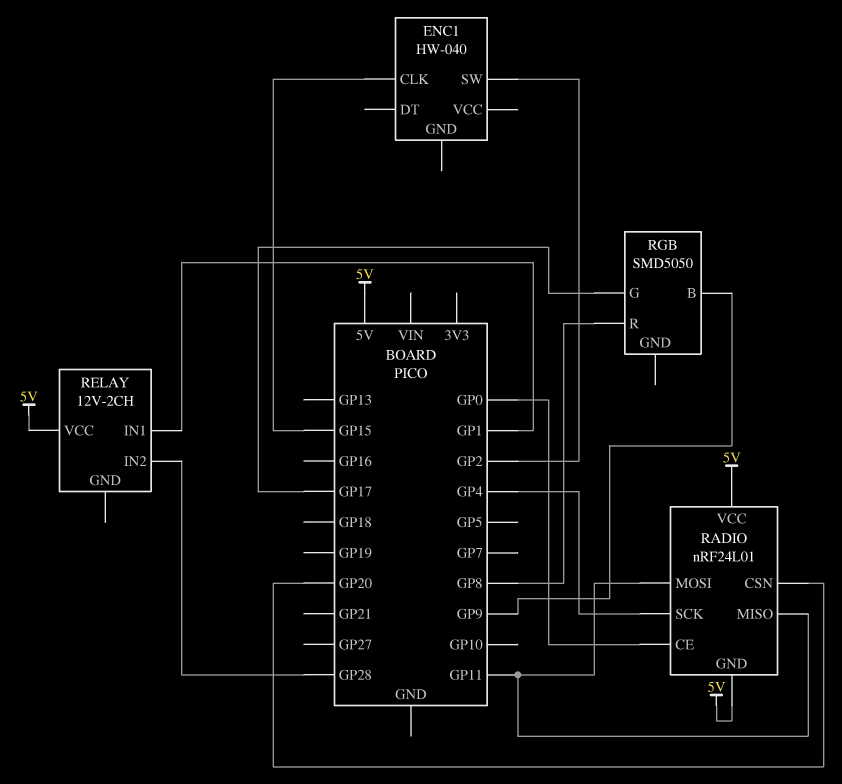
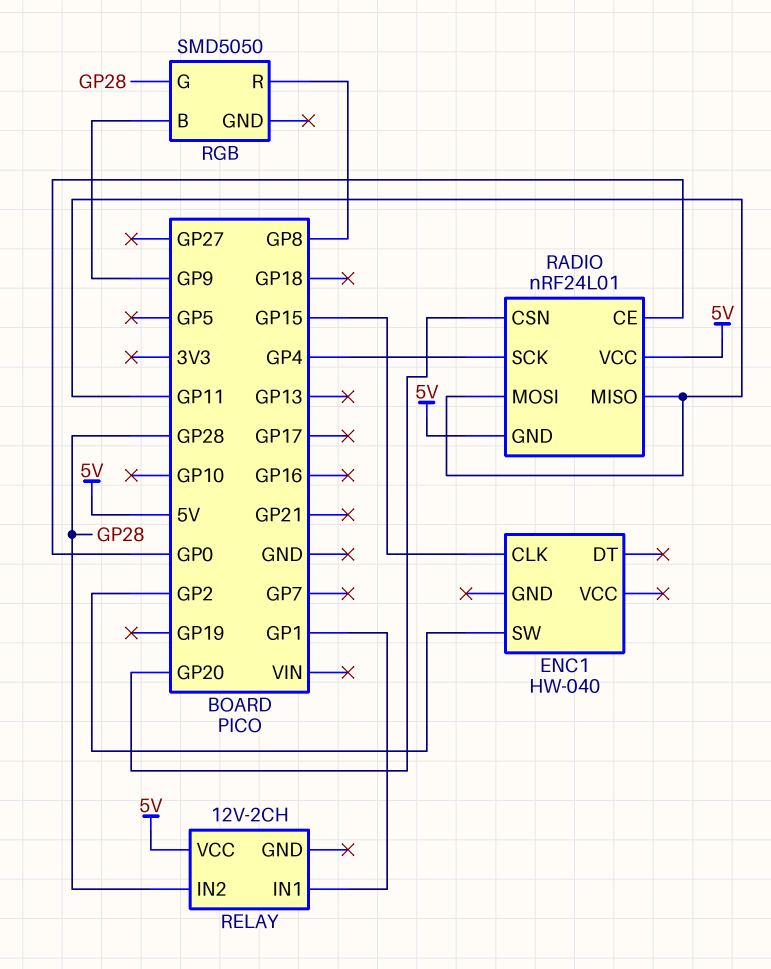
RGB pin G: GP17 -> GP28

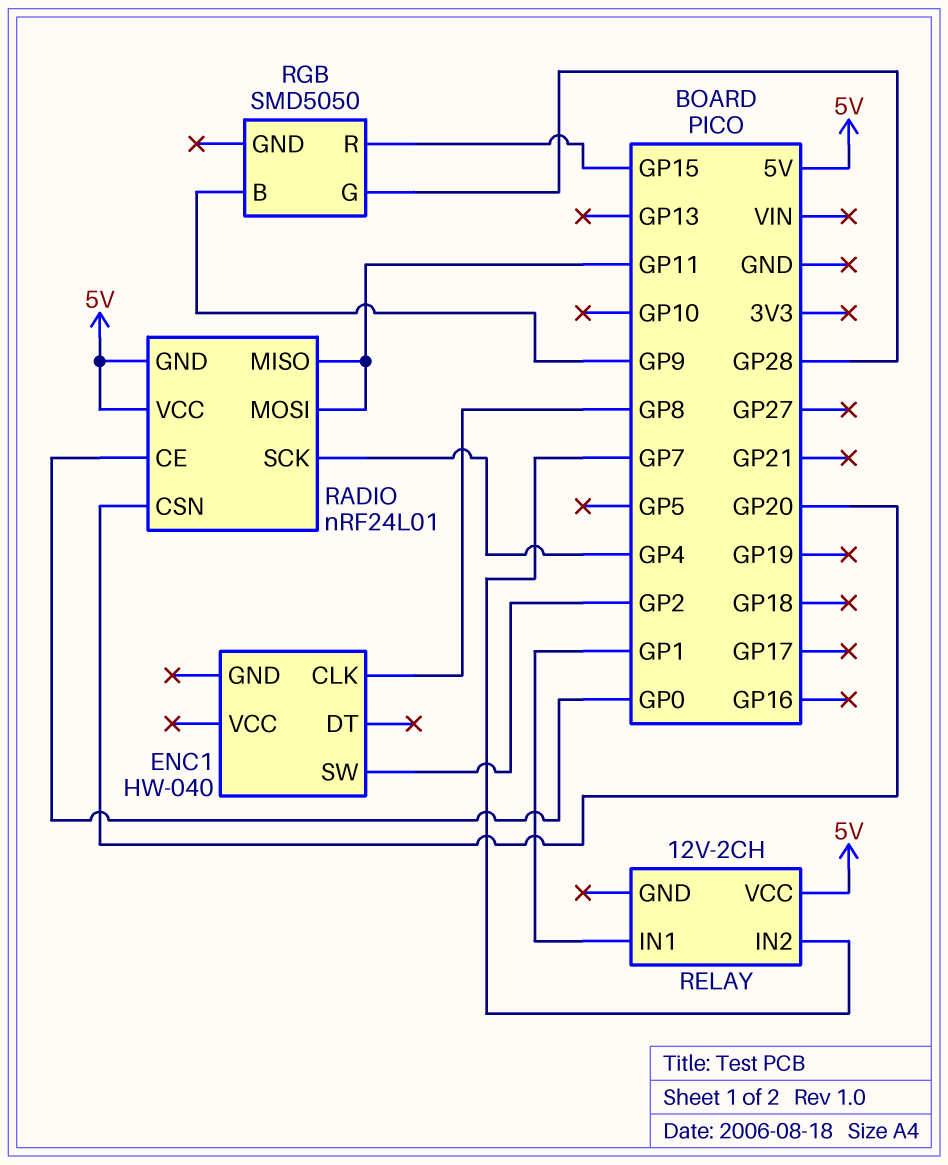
ENC1 pin CLK: GP15 -> GP8
RELAY pin IN2: GP28 -> GP7
RGB pin R: GP8 -> GP15

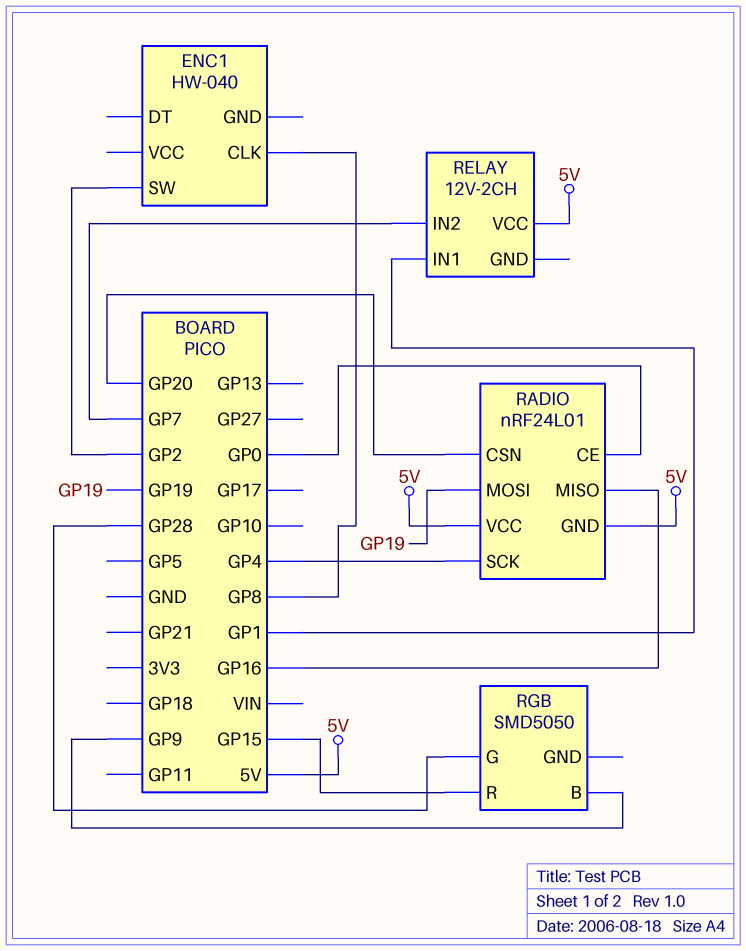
RADIO pin MISO: GP11 -> GP16
RADIO pin MOSI: GP11 -> GP19

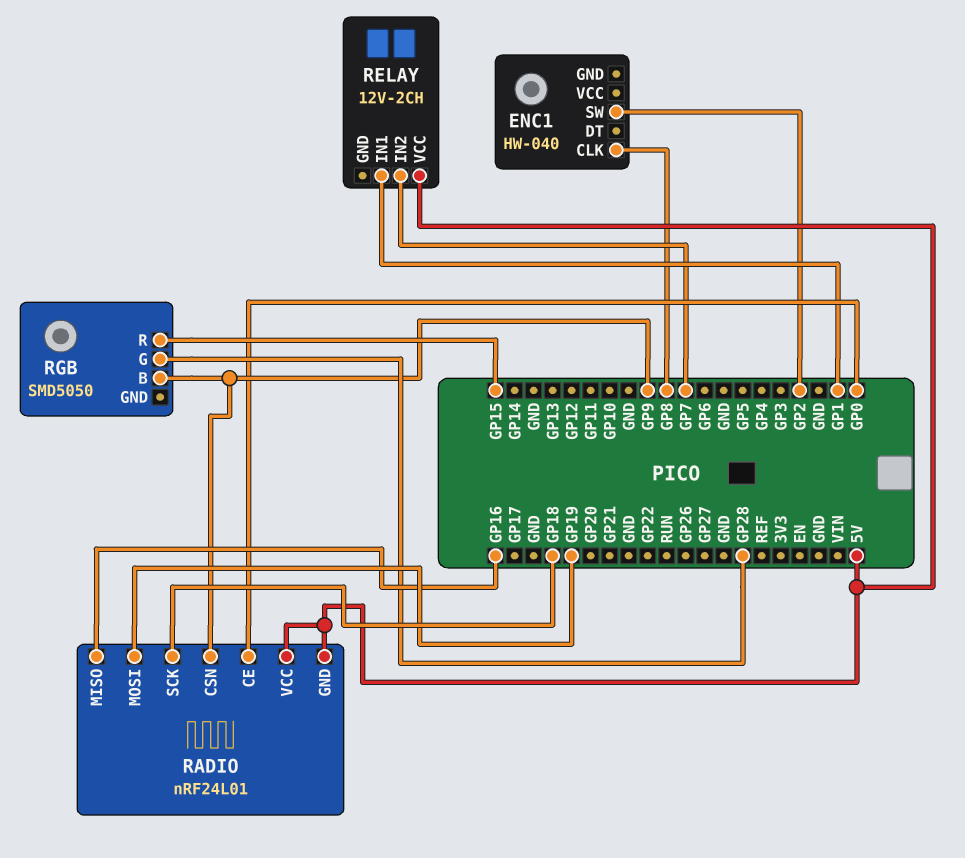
RADIO pin CSN: GP20 -> GP9
RADIO pin SCK: GP4 -> GP18

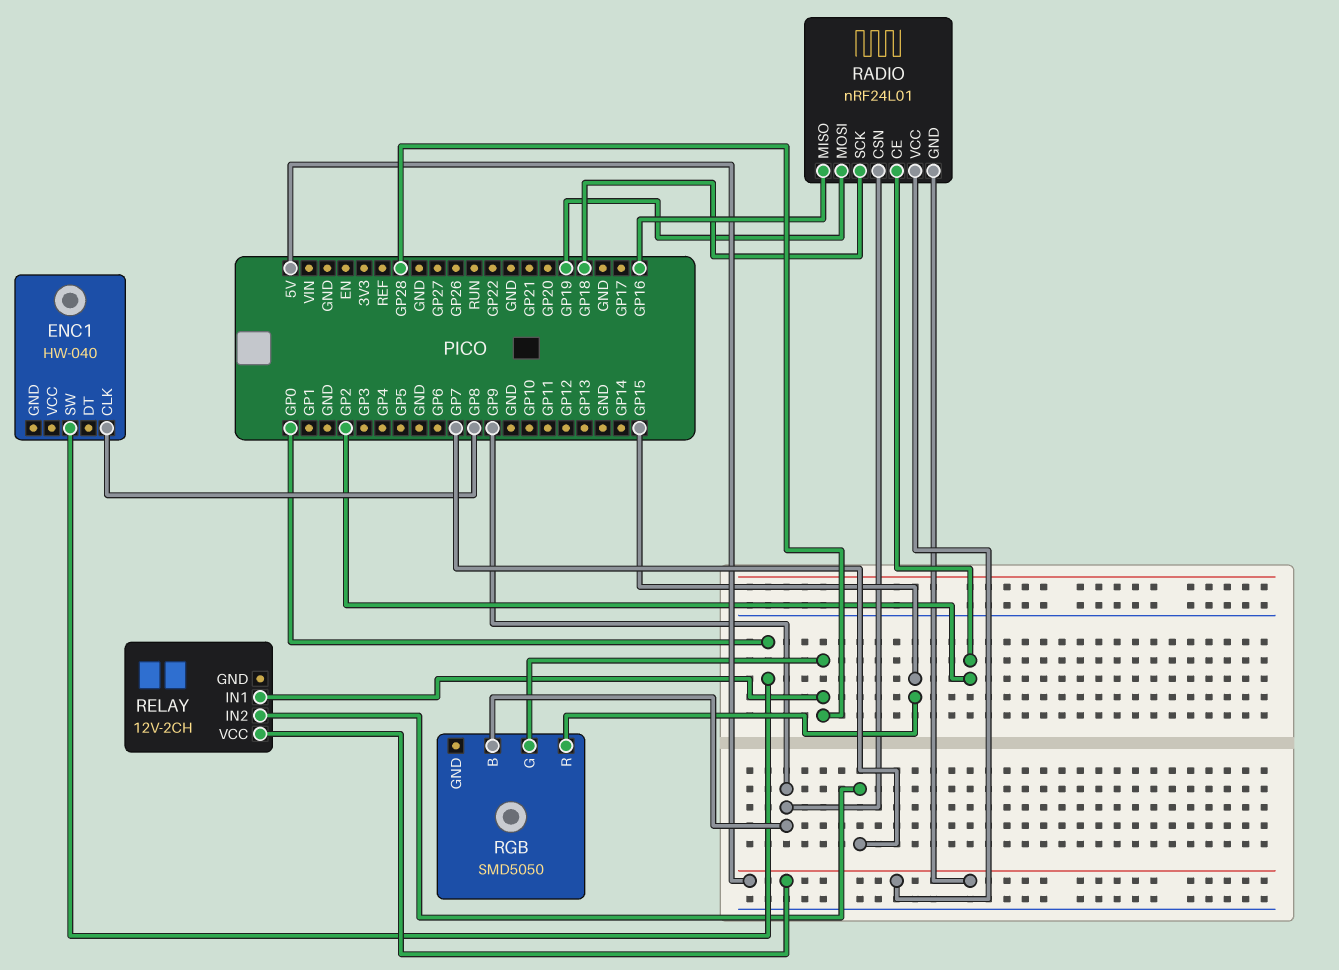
ENC1 pin SW: GP2 -> GP0
RADIO pin CE: GP0 -> GP2
RELAY pin IN1: GP1 -> GP28

